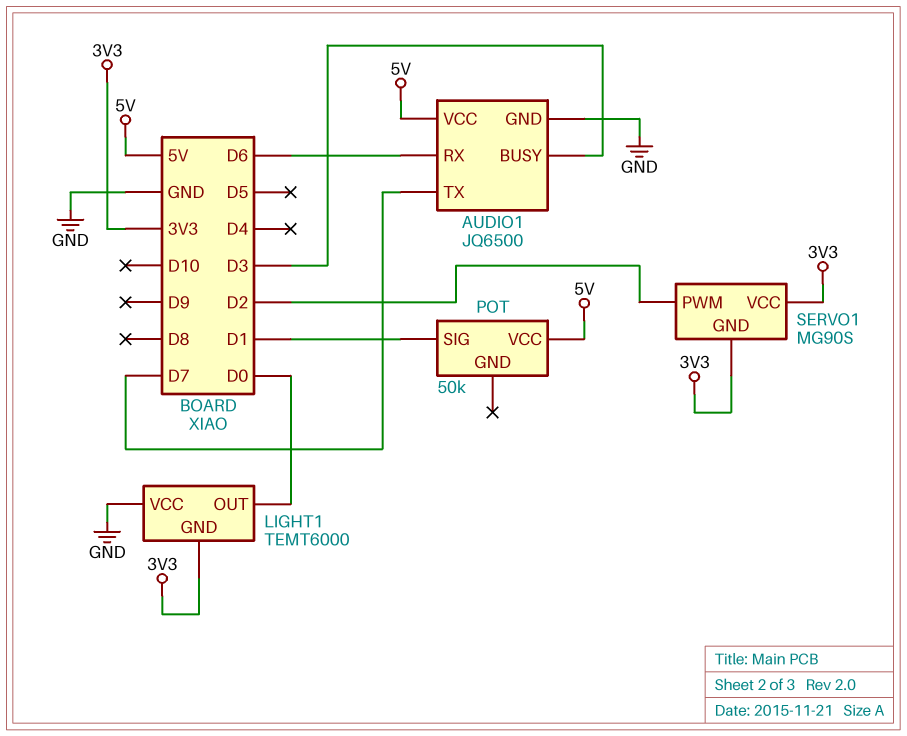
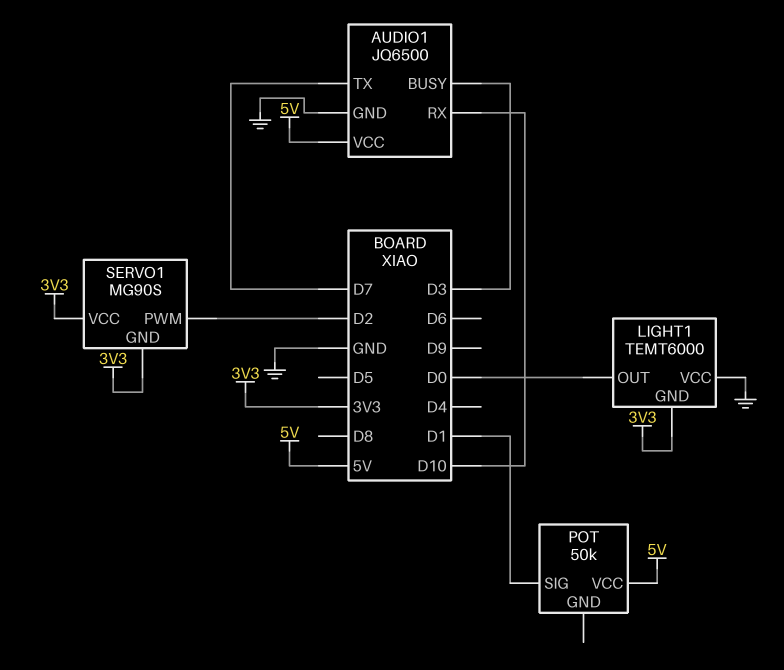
AUDIO1 pin RX: D6 -> D10

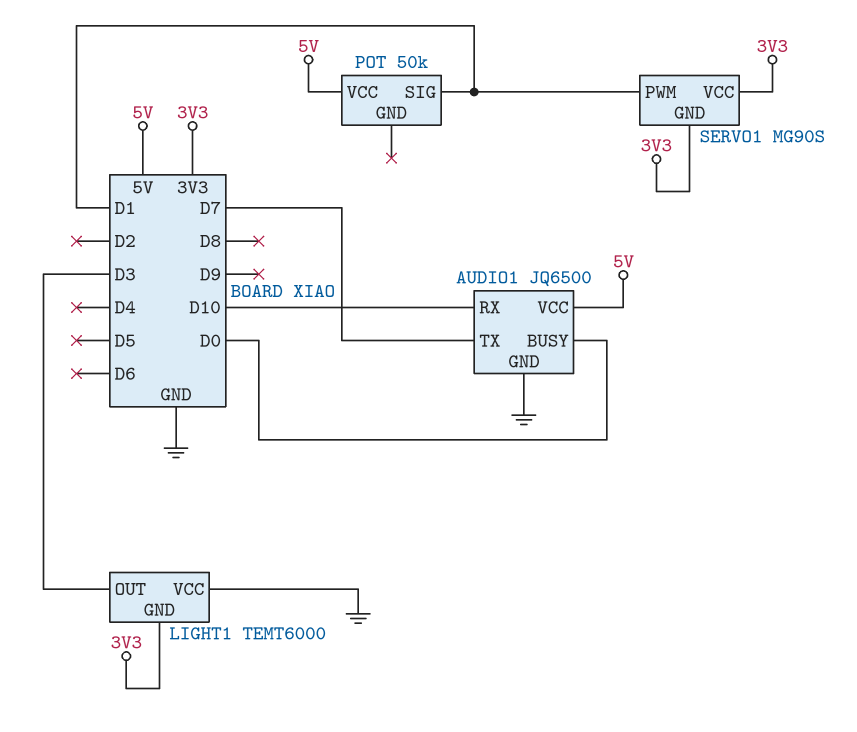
AUDIO1 pin BUSY: D3 -> D0
LIGHT1 pin OUT: D0 -> D3
SERVO1 pin PWM: D2 -> D1

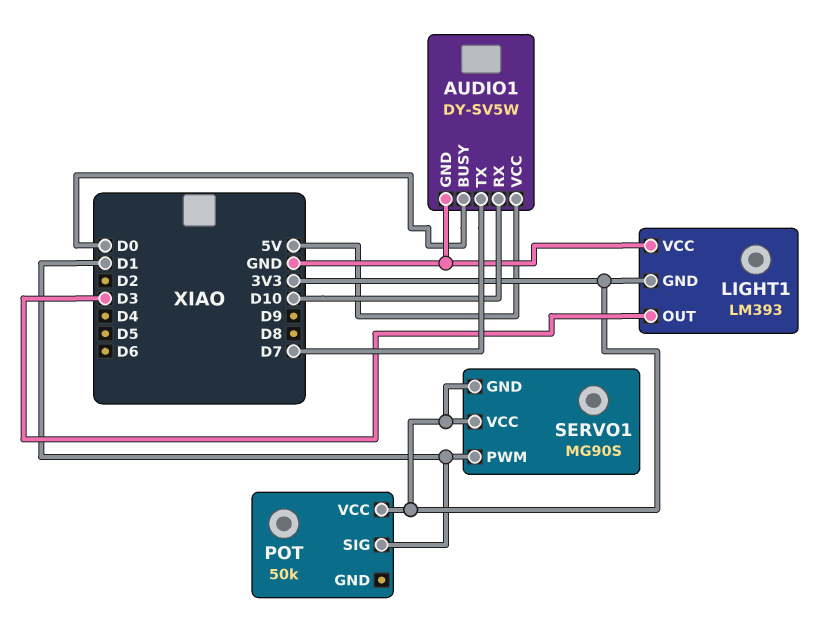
AUDIO1: JQ6500 -> DY-SV5W
LIGHT1: TEMT6000 -> LM393
POT pin VCC: 5V -> 3V3

